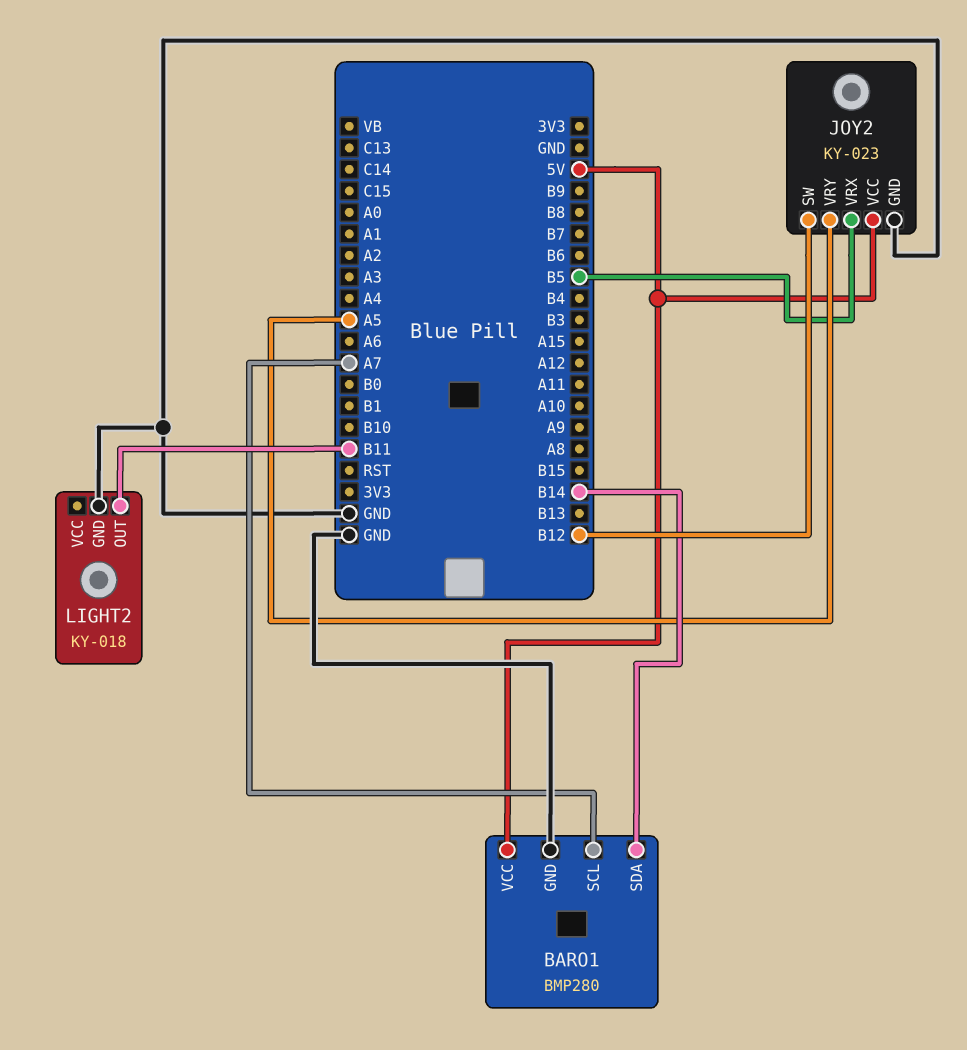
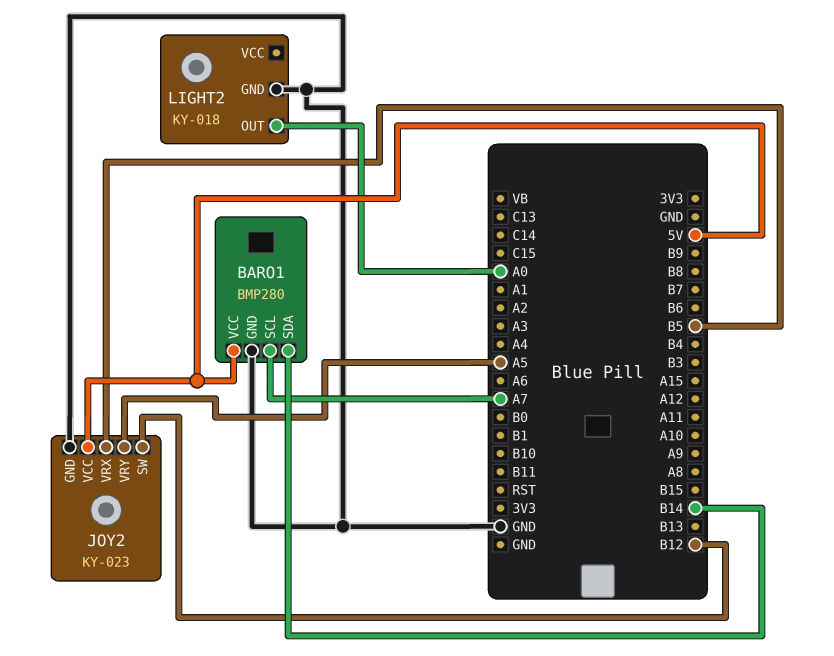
LIGHT2 pin OUT: B11 -> A0

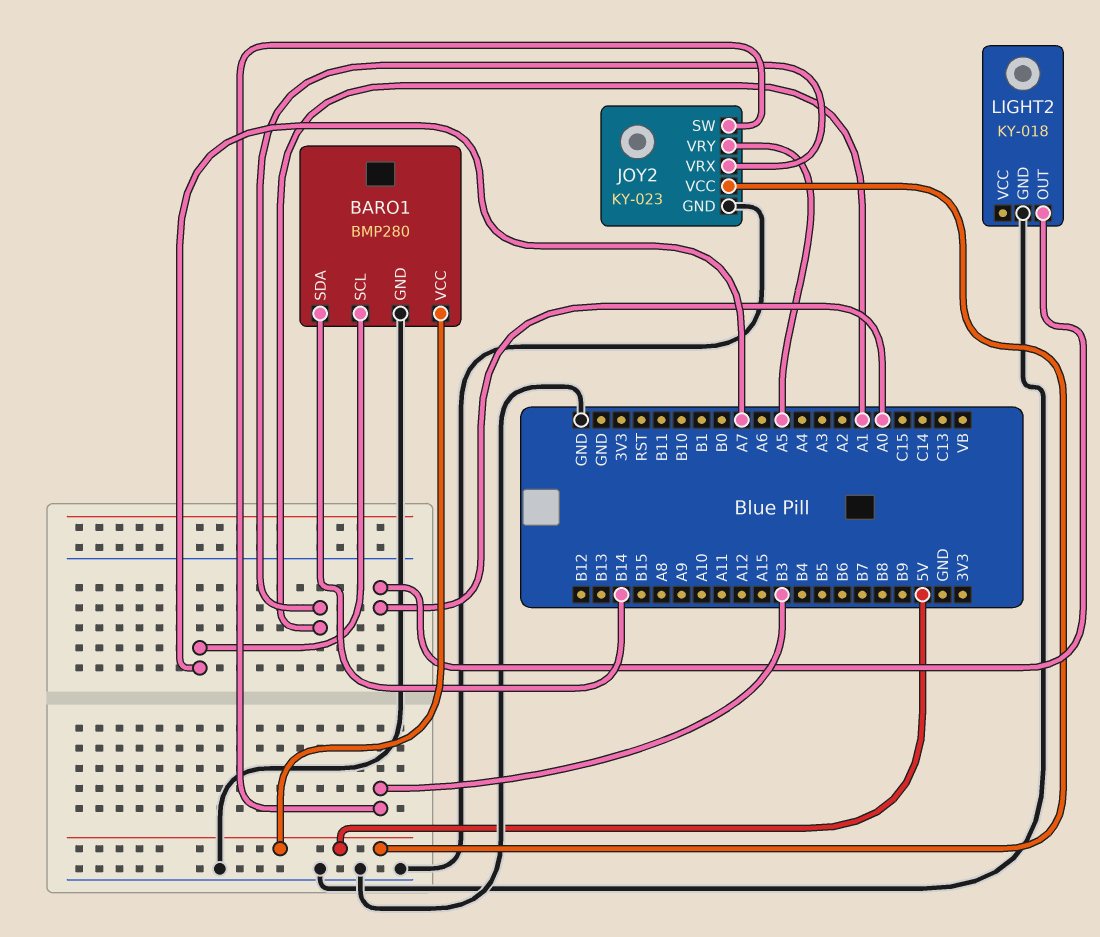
JOY2 pin SW: B12 -> B3
JOY2 pin VRX: B5 -> A1

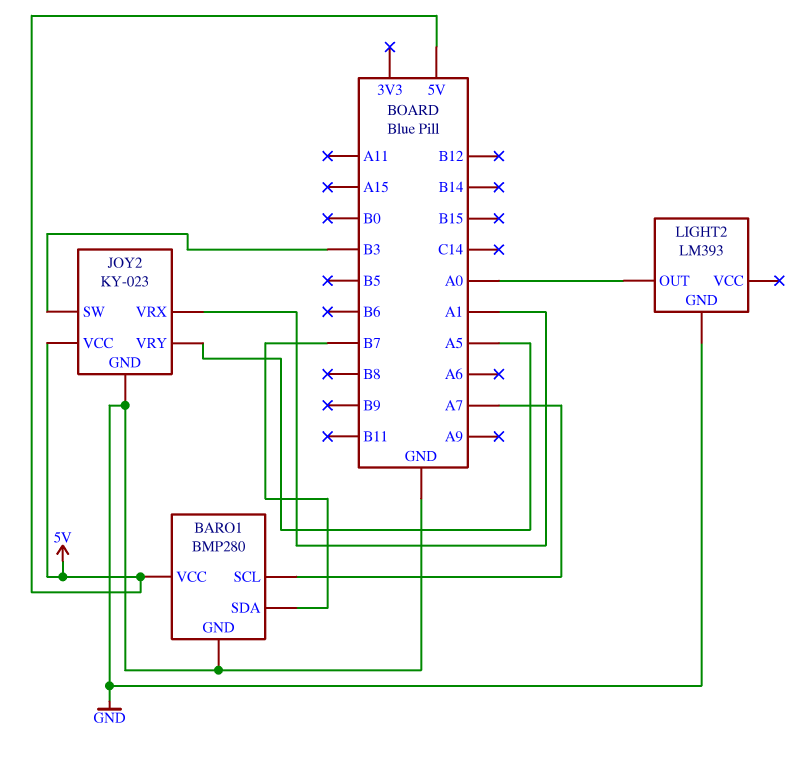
BARO1 pin SDA: B14 -> B7
LIGHT2: KY-018 -> LM393

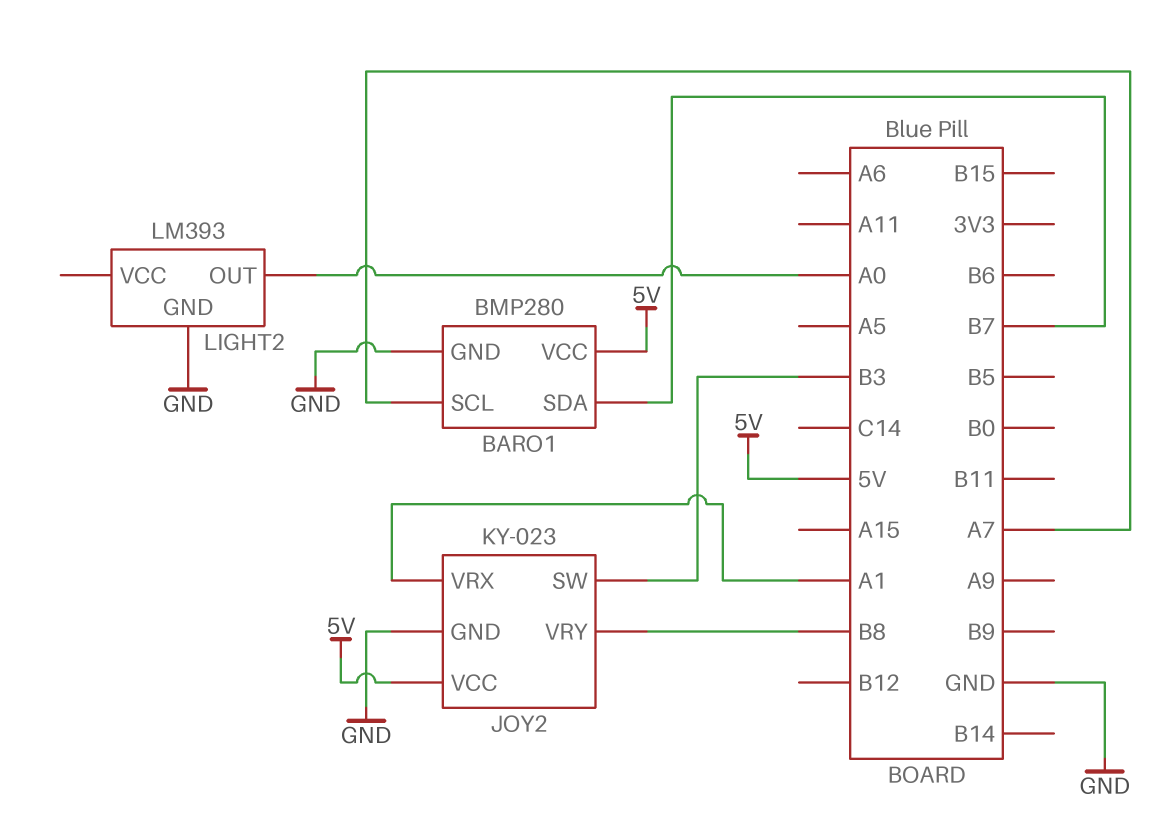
JOY2 pin VRY: A5 -> B8

